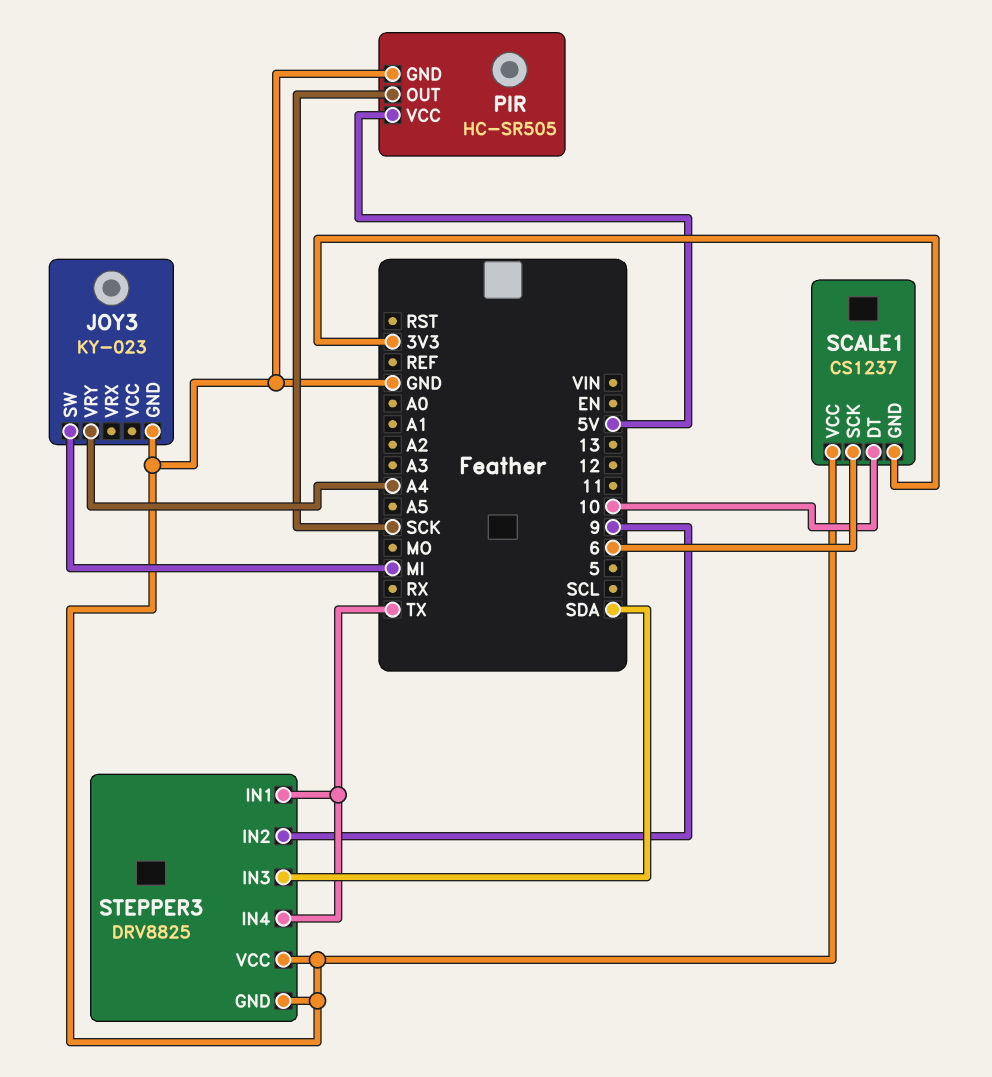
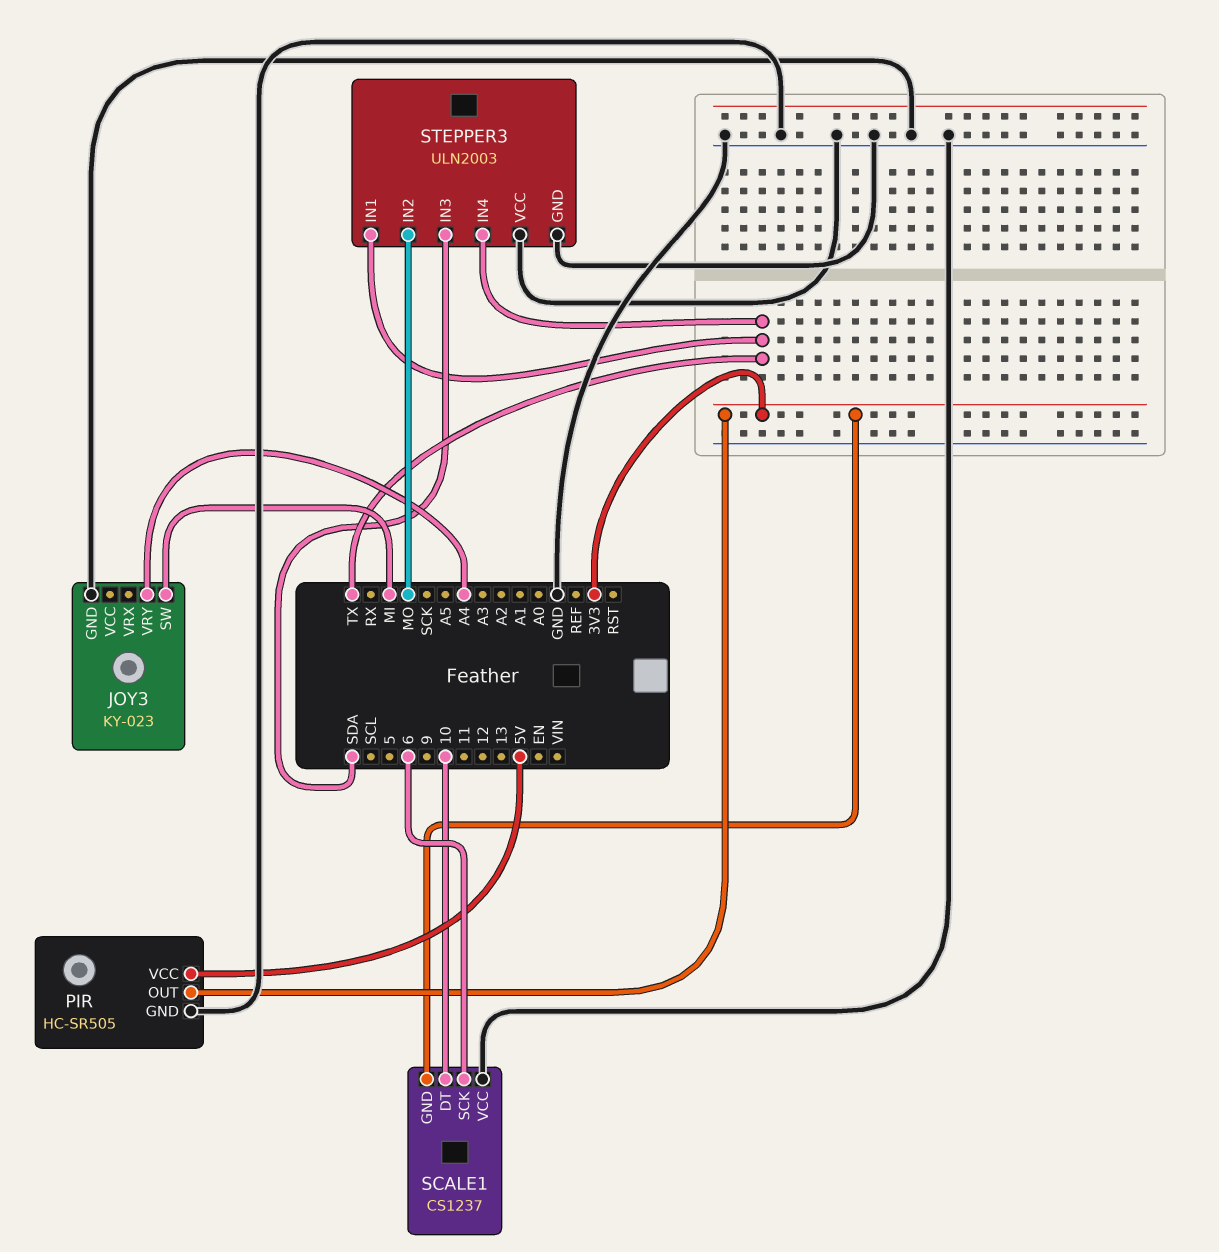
PIR pin OUT: SCK -> 3V3
STEPPER3: DRV8825 -> ULN2003
STEPPER3 pin IN2: 9 -> MO

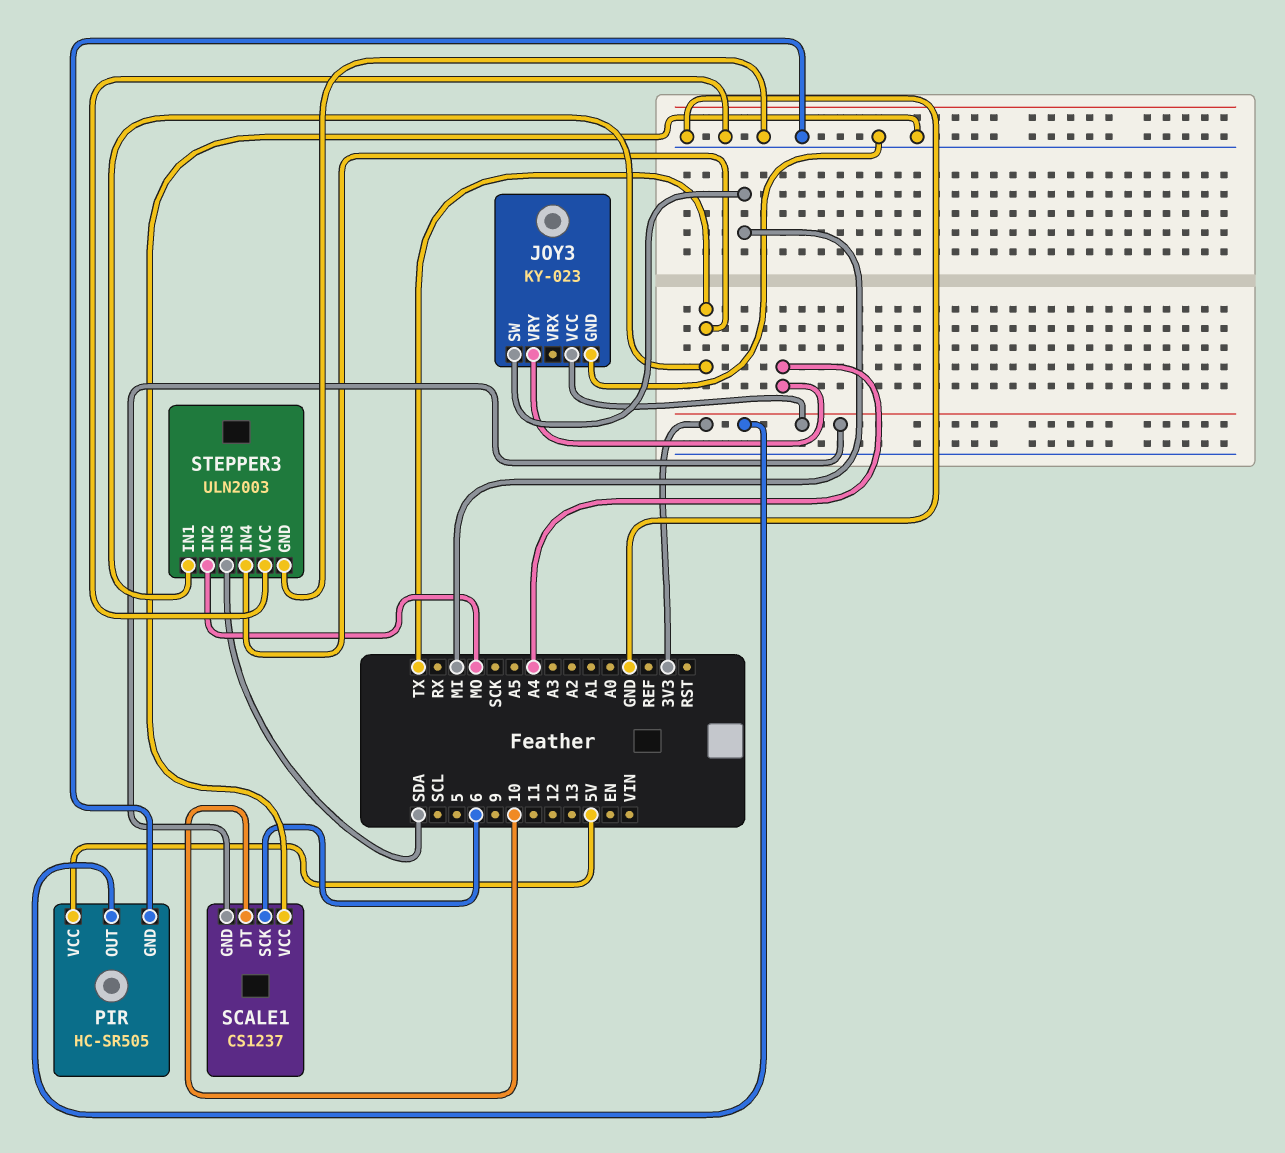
JOY3 pin VCC: none -> 3V3

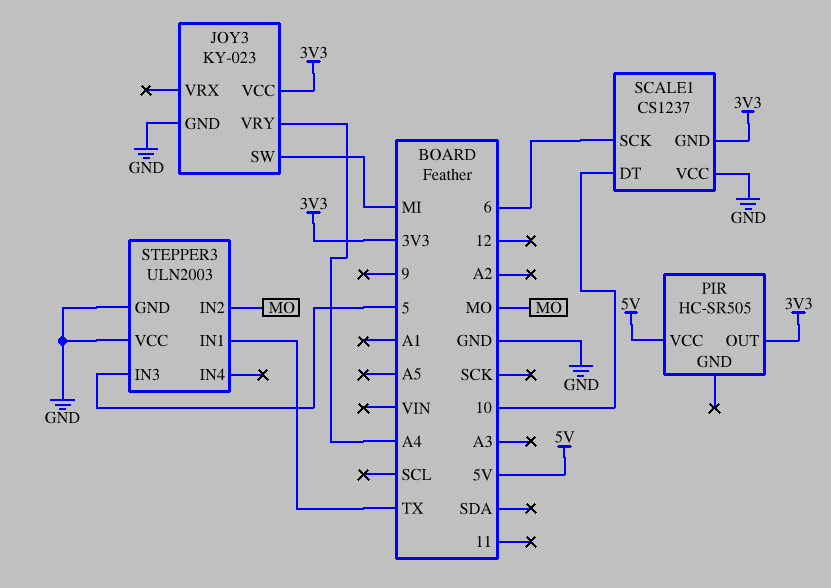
PIR pin GND: GND -> none
STEPPER3 pin IN3: SDA -> 5
STEPPER3 pin IN4: TX -> none

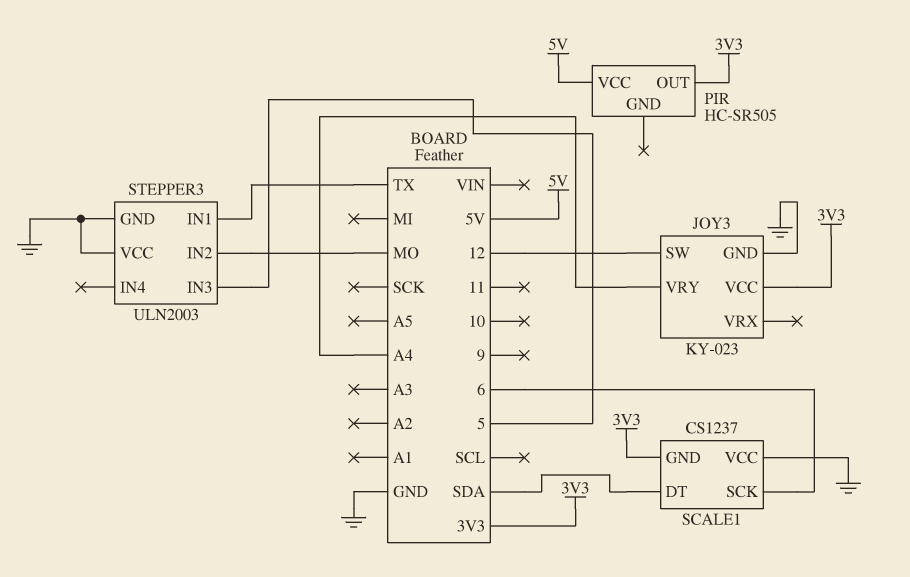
JOY3 pin SW: MI -> 12
SCALE1 pin DT: 10 -> SDA

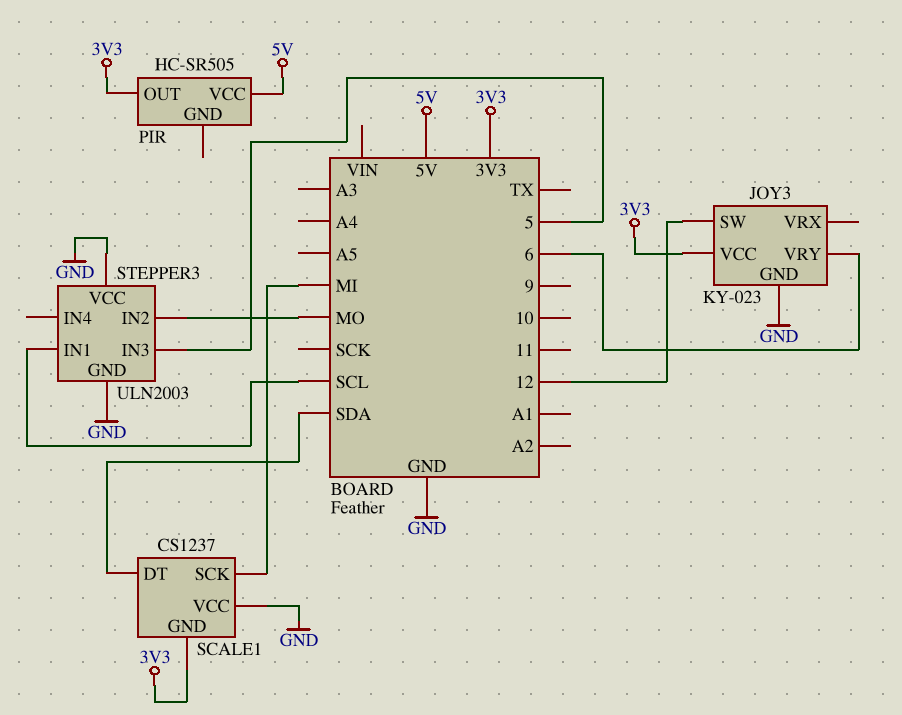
JOY3 pin VRY: A4 -> 6
SCALE1 pin SCK: 6 -> MI
STEPPER3 pin IN1: TX -> SCL

